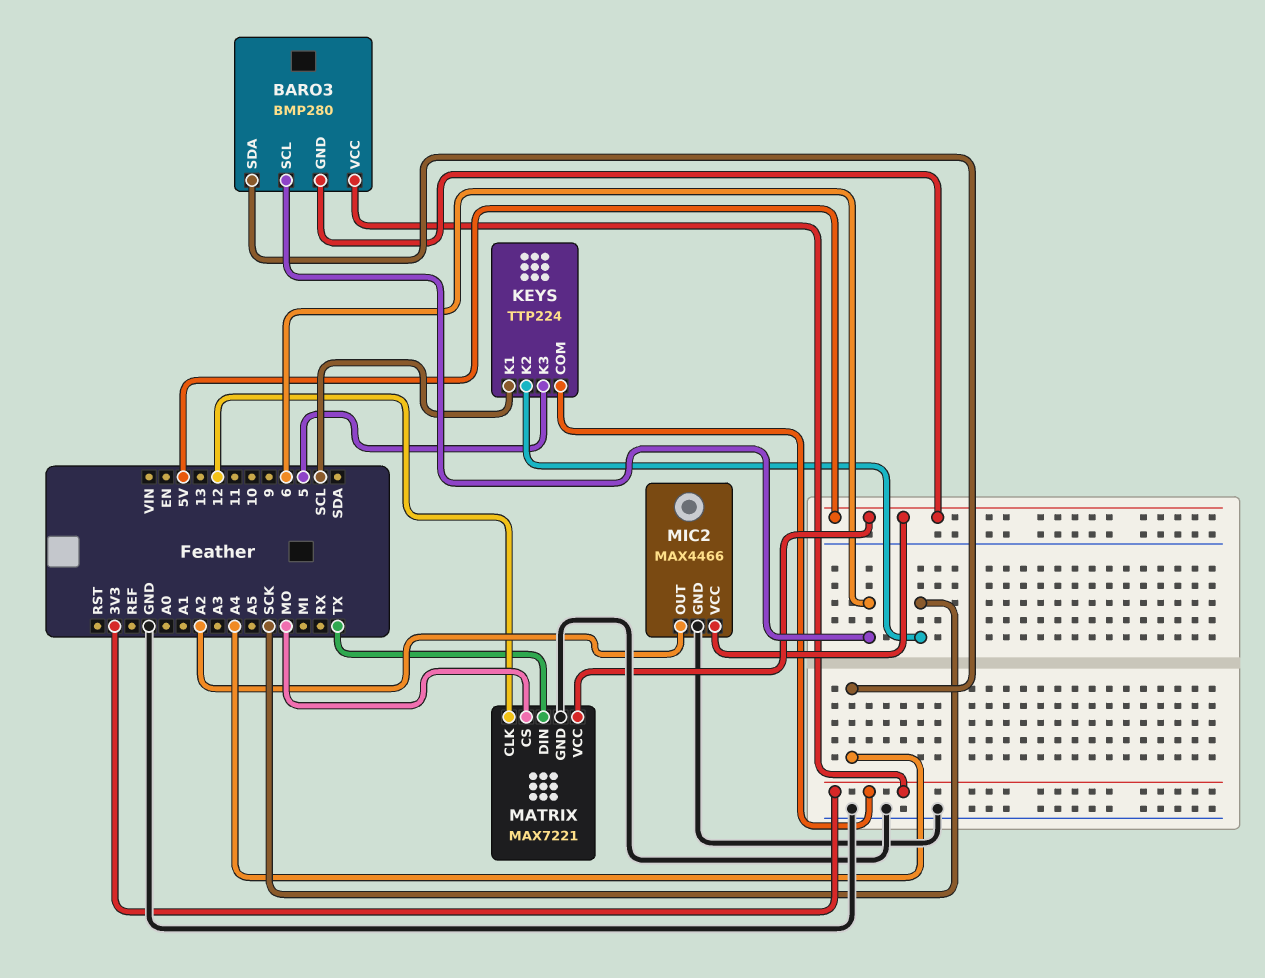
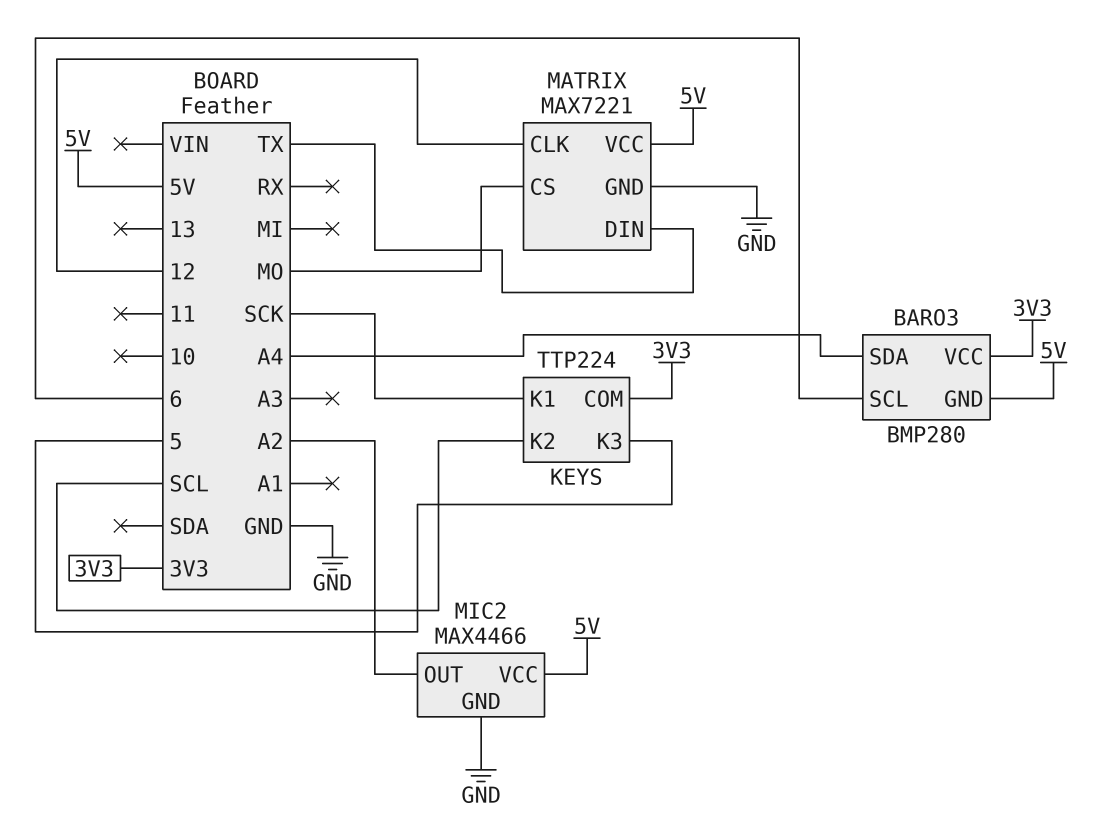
KEYS pin K1: SCL -> SCK
KEYS pin K2: SCK -> SCL

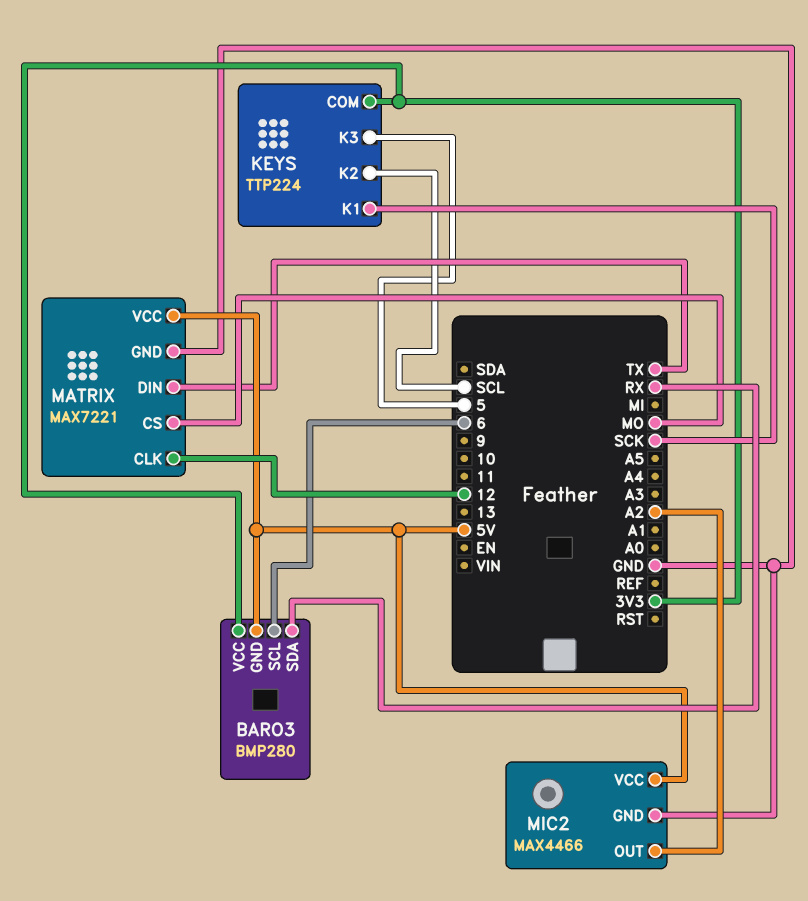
BARO3 pin SDA: A4 -> RX

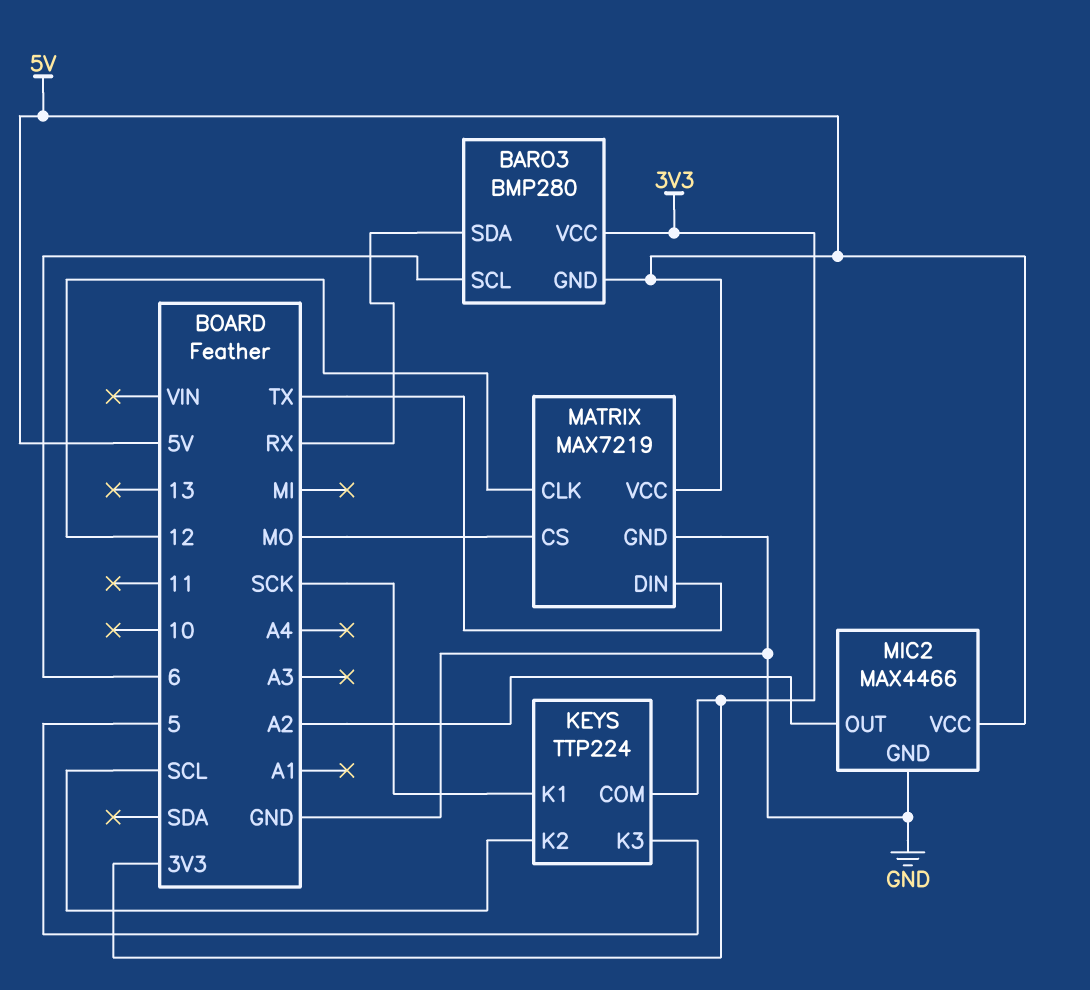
MATRIX: MAX7221 -> MAX7219

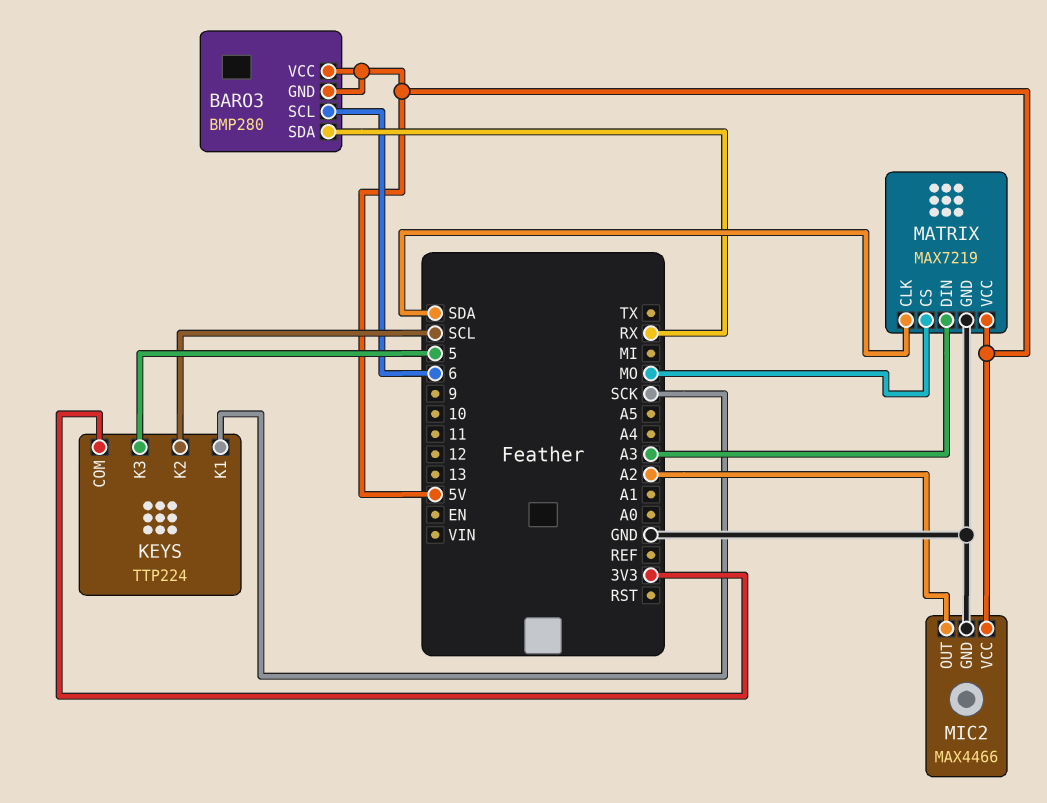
BARO3 pin VCC: 3V3 -> 5V
MATRIX pin CLK: 12 -> SDA
MATRIX pin DIN: TX -> A3

